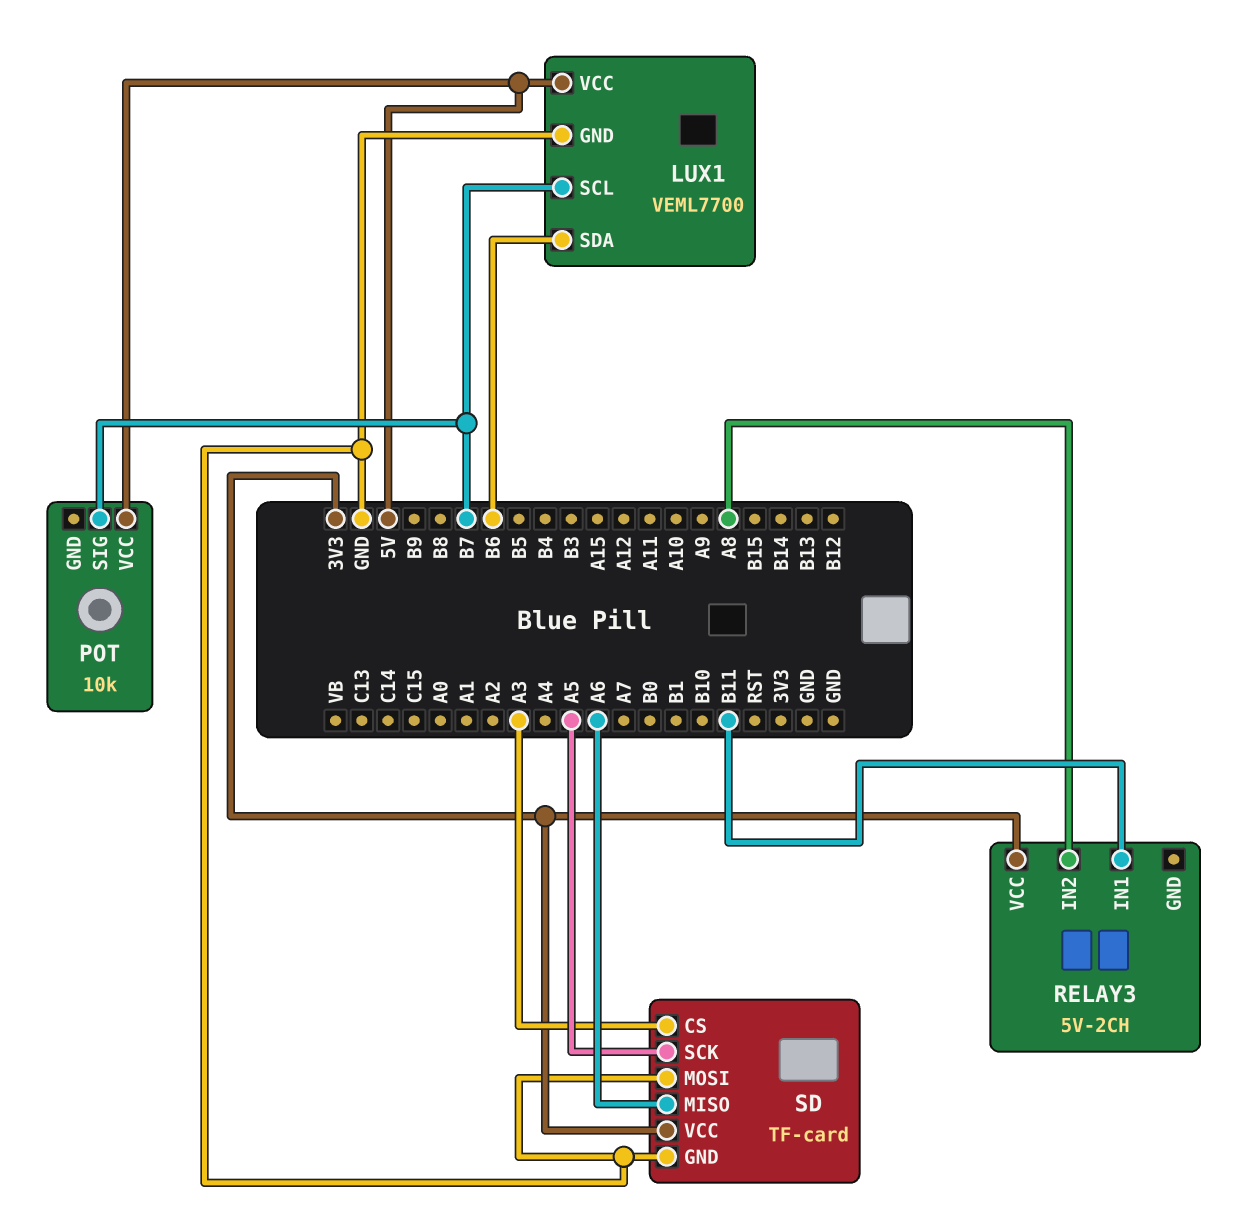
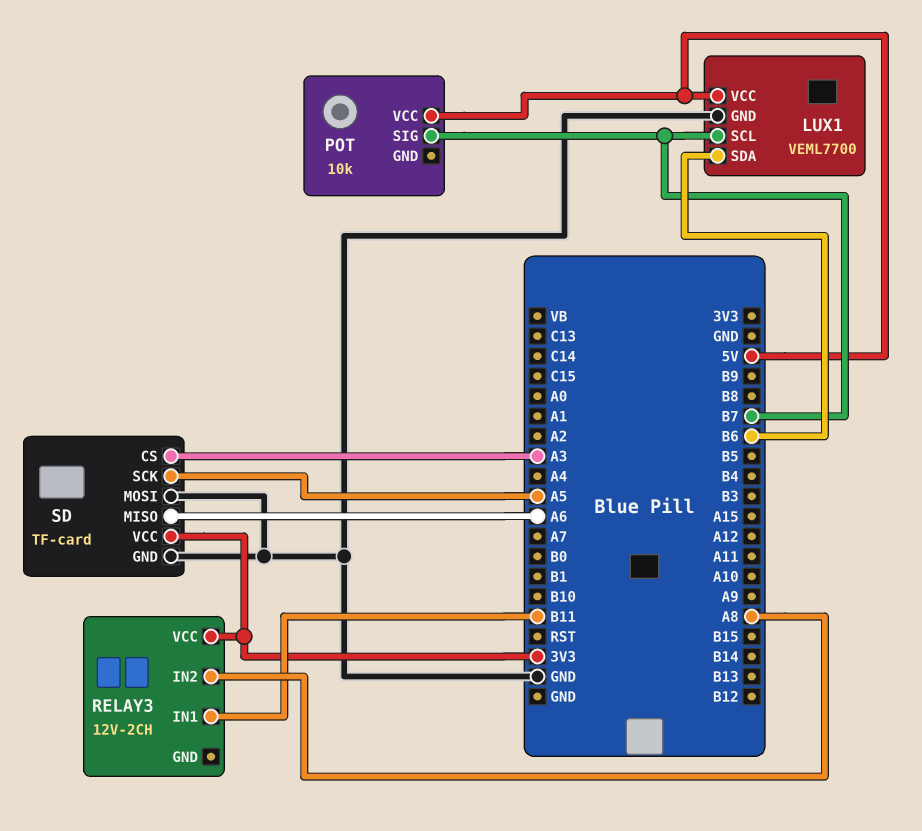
RELAY3: 5V-2CH -> 12V-2CH

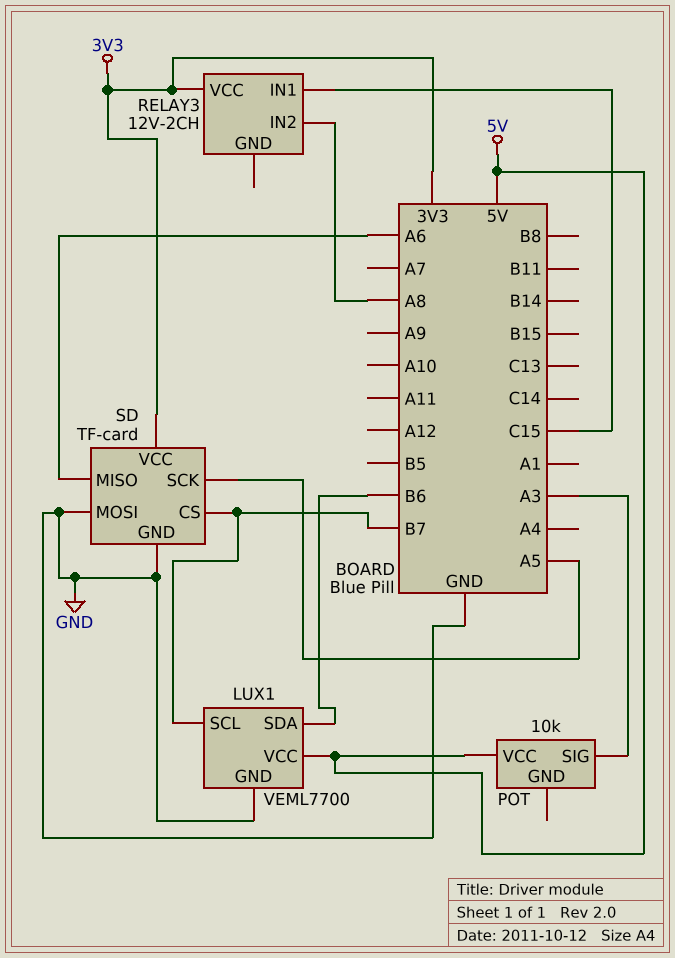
POT pin SIG: B7 -> A3
RELAY3 pin IN1: B11 -> C15
SD pin CS: A3 -> B7

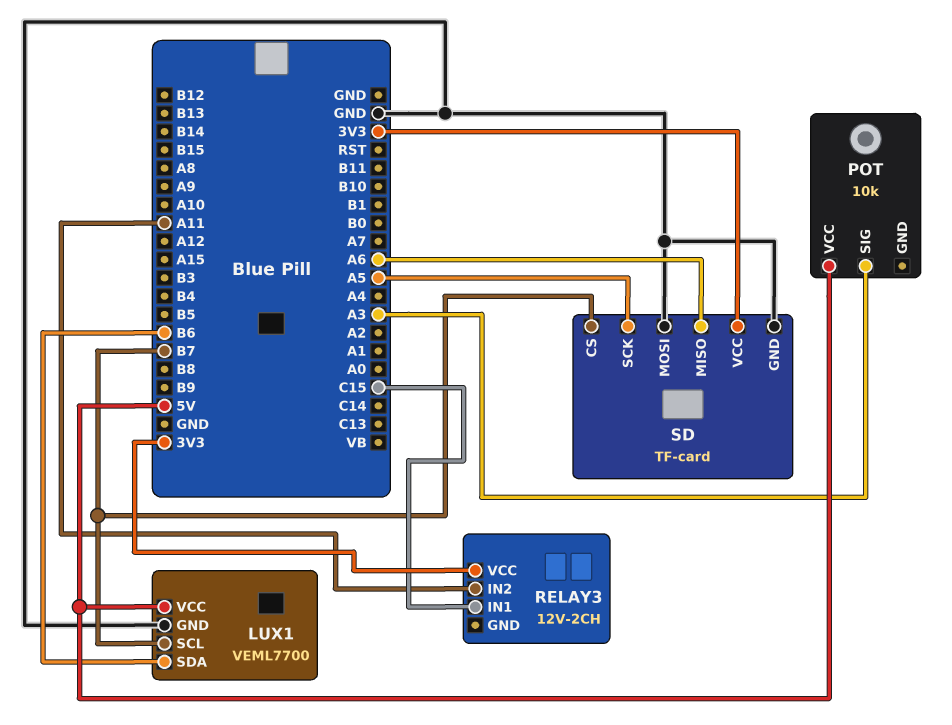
RELAY3 pin IN2: A8 -> A11

